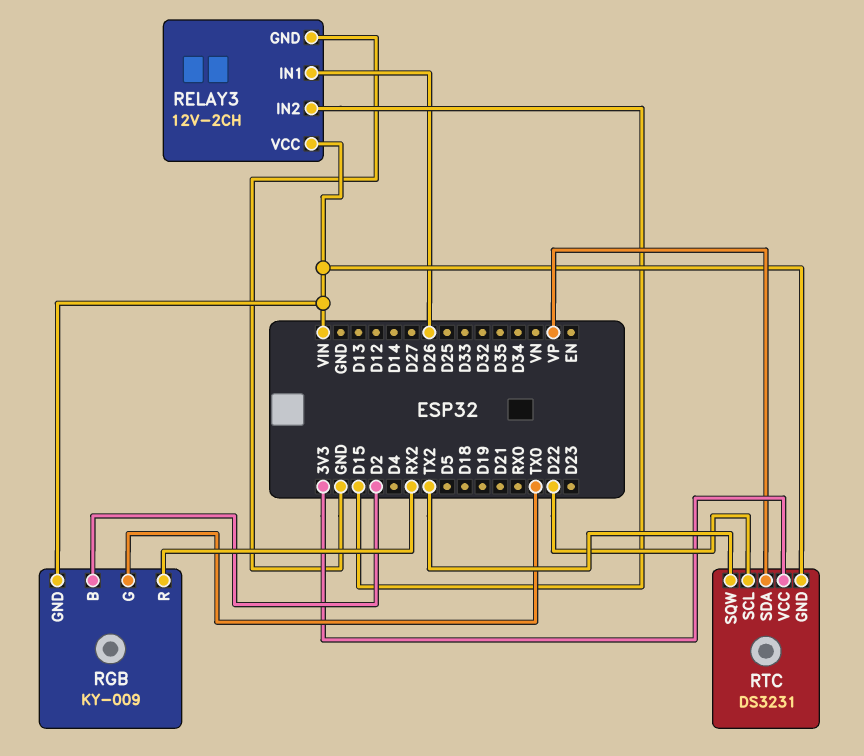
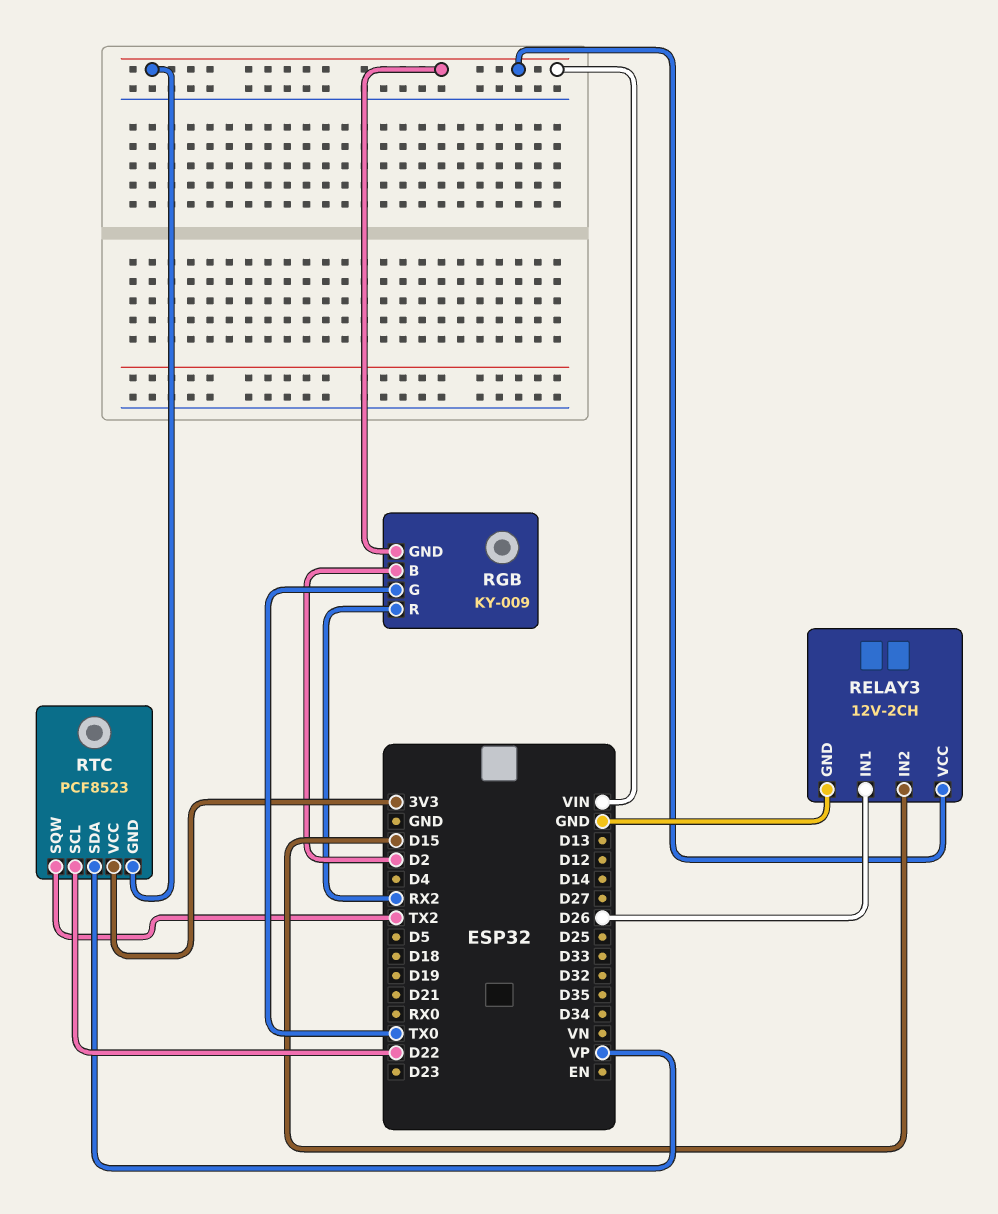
RTC: DS3231 -> PCF8523

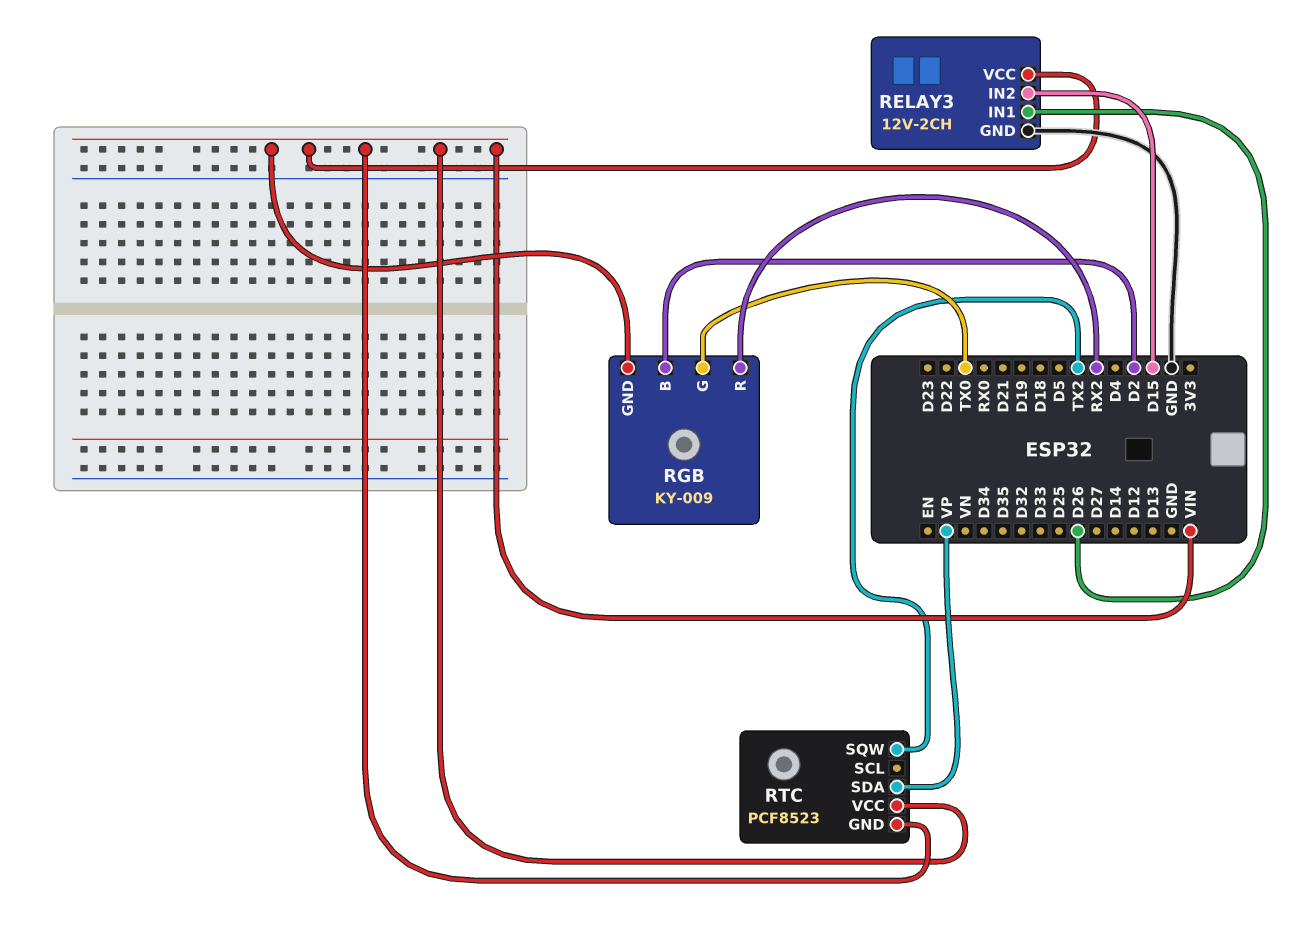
RTC pin SCL: D22 -> none
RTC pin VCC: 3V3 -> VIN

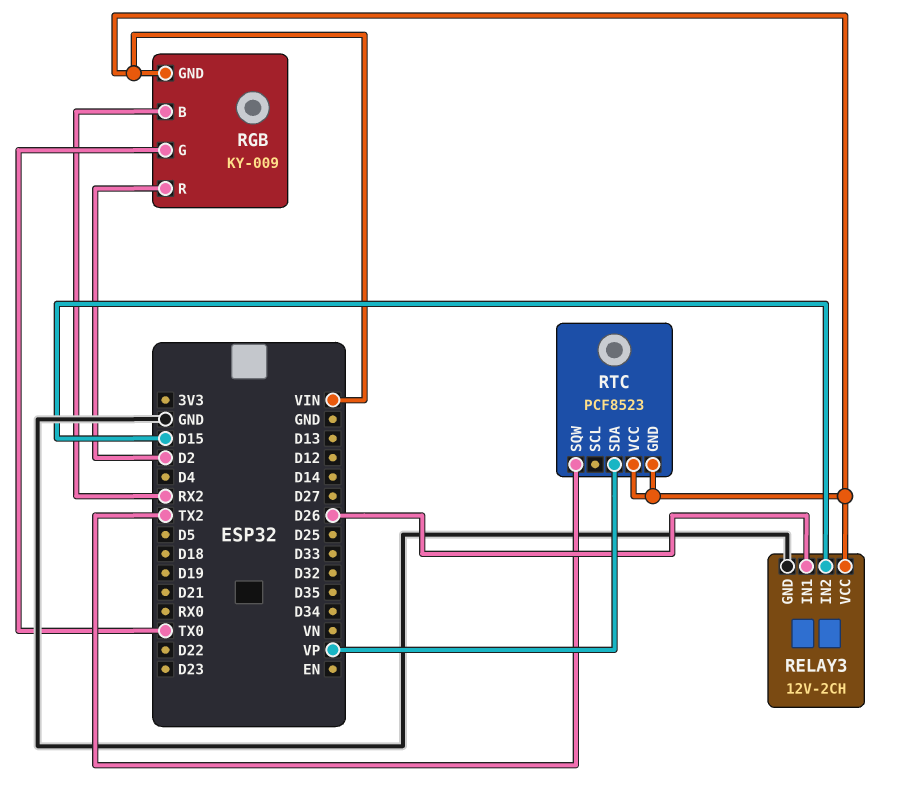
RGB pin B: D2 -> RX2
RGB pin R: RX2 -> D2

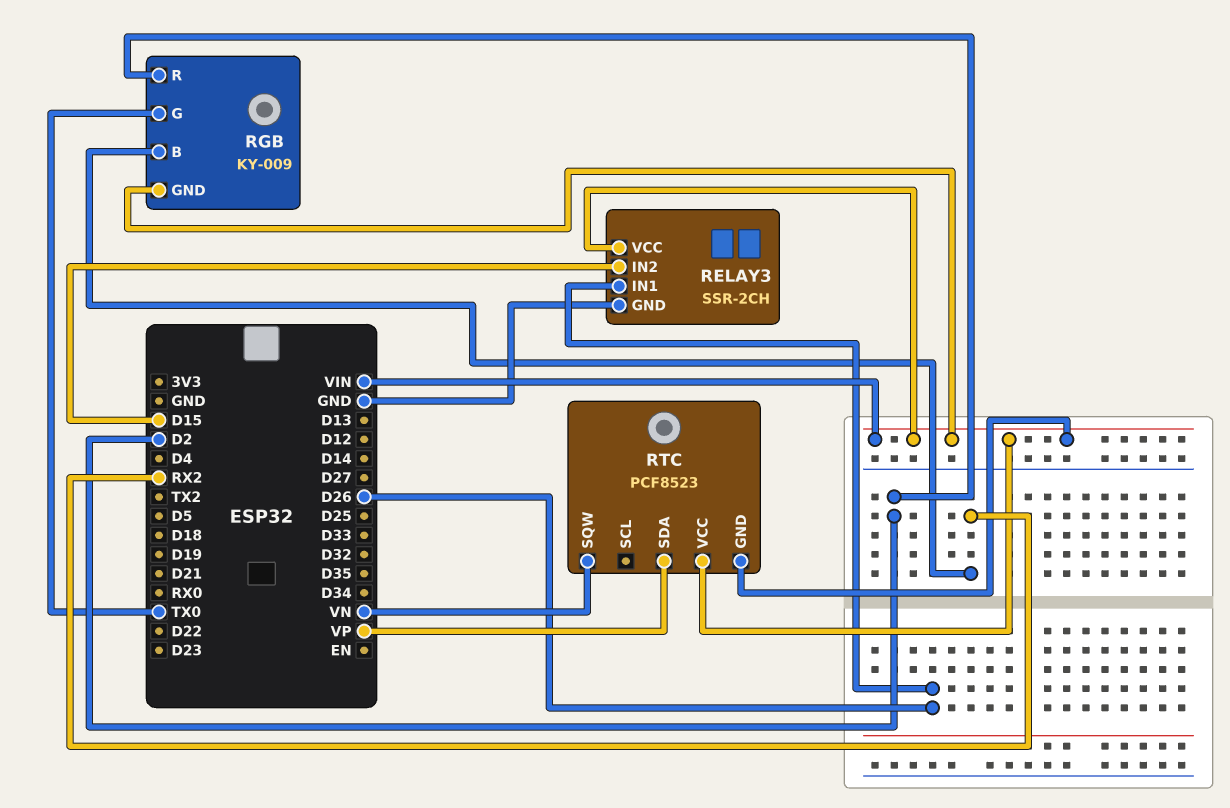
RELAY3: 12V-2CH -> SSR-2CH
RTC pin SQW: TX2 -> VN

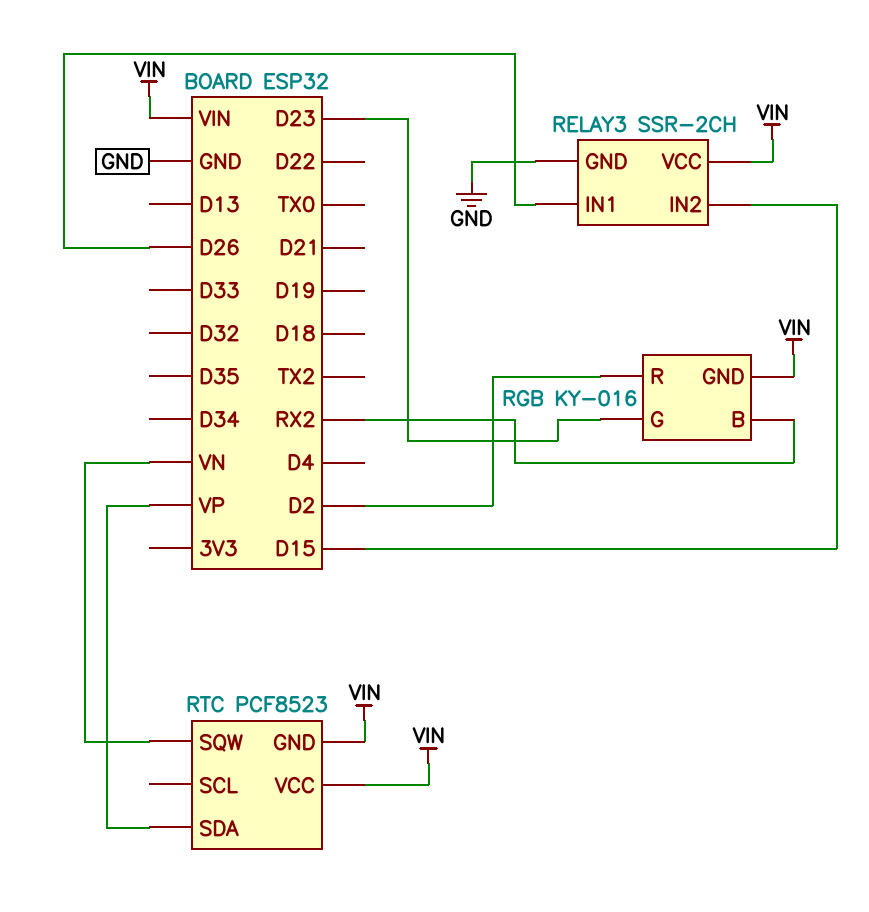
RGB: KY-009 -> KY-016
RGB pin G: TX0 -> D23

